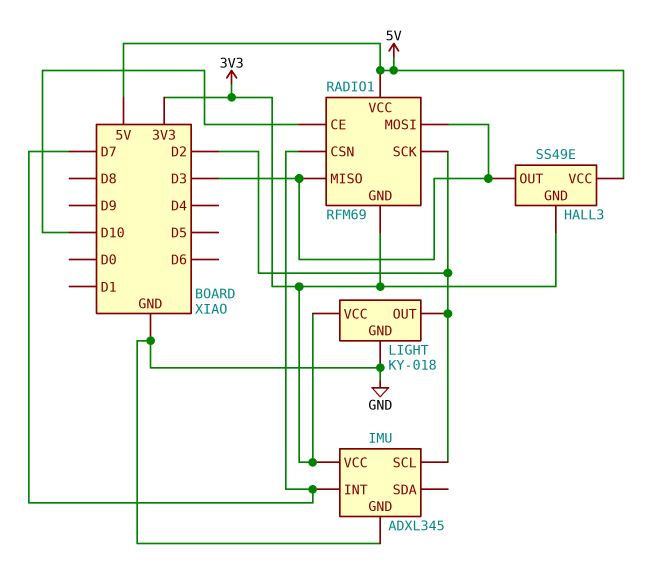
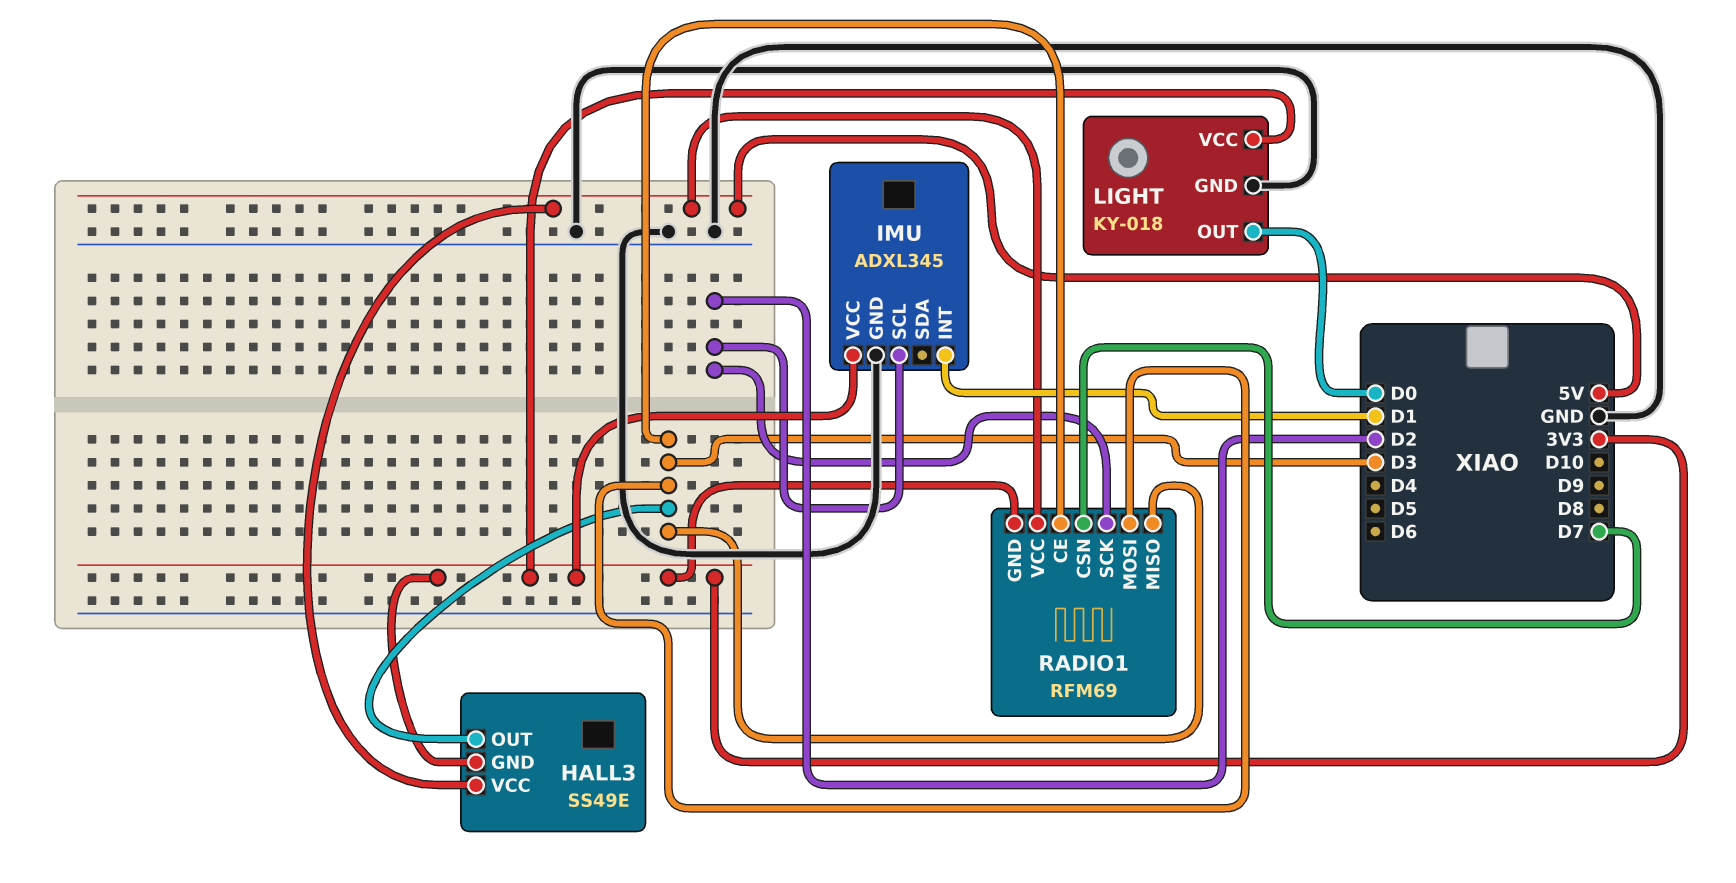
IMU pin INT: D7 -> D1
LIGHT pin OUT: D2 -> D0
RADIO1 pin CE: D10 -> D3

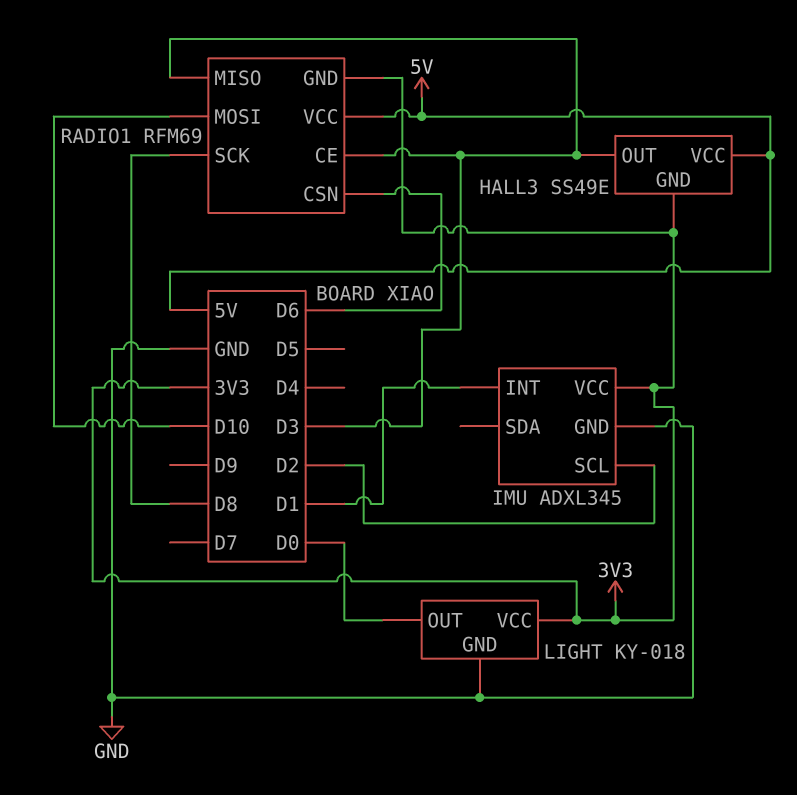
RADIO1 pin CSN: D7 -> D6
RADIO1 pin MOSI: D3 -> D10
RADIO1 pin SCK: D2 -> D8

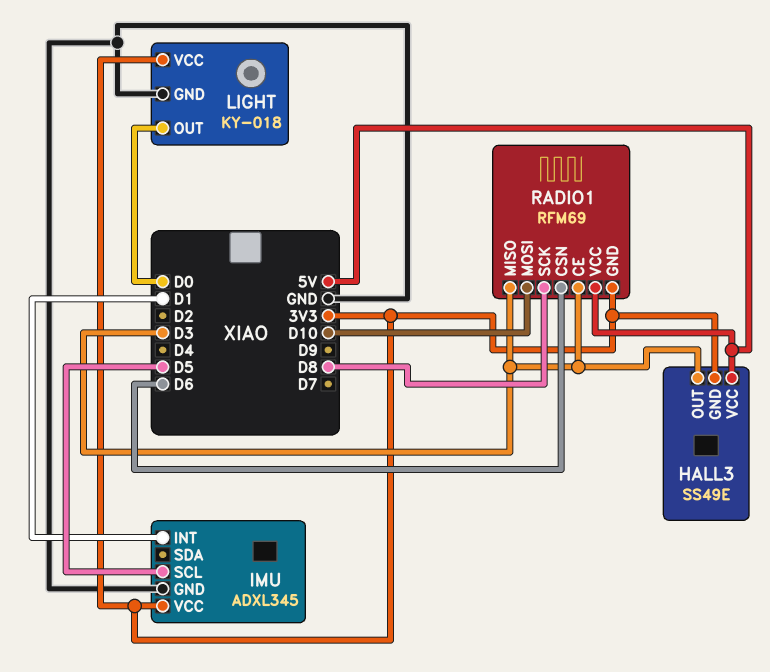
IMU pin SCL: D2 -> D5

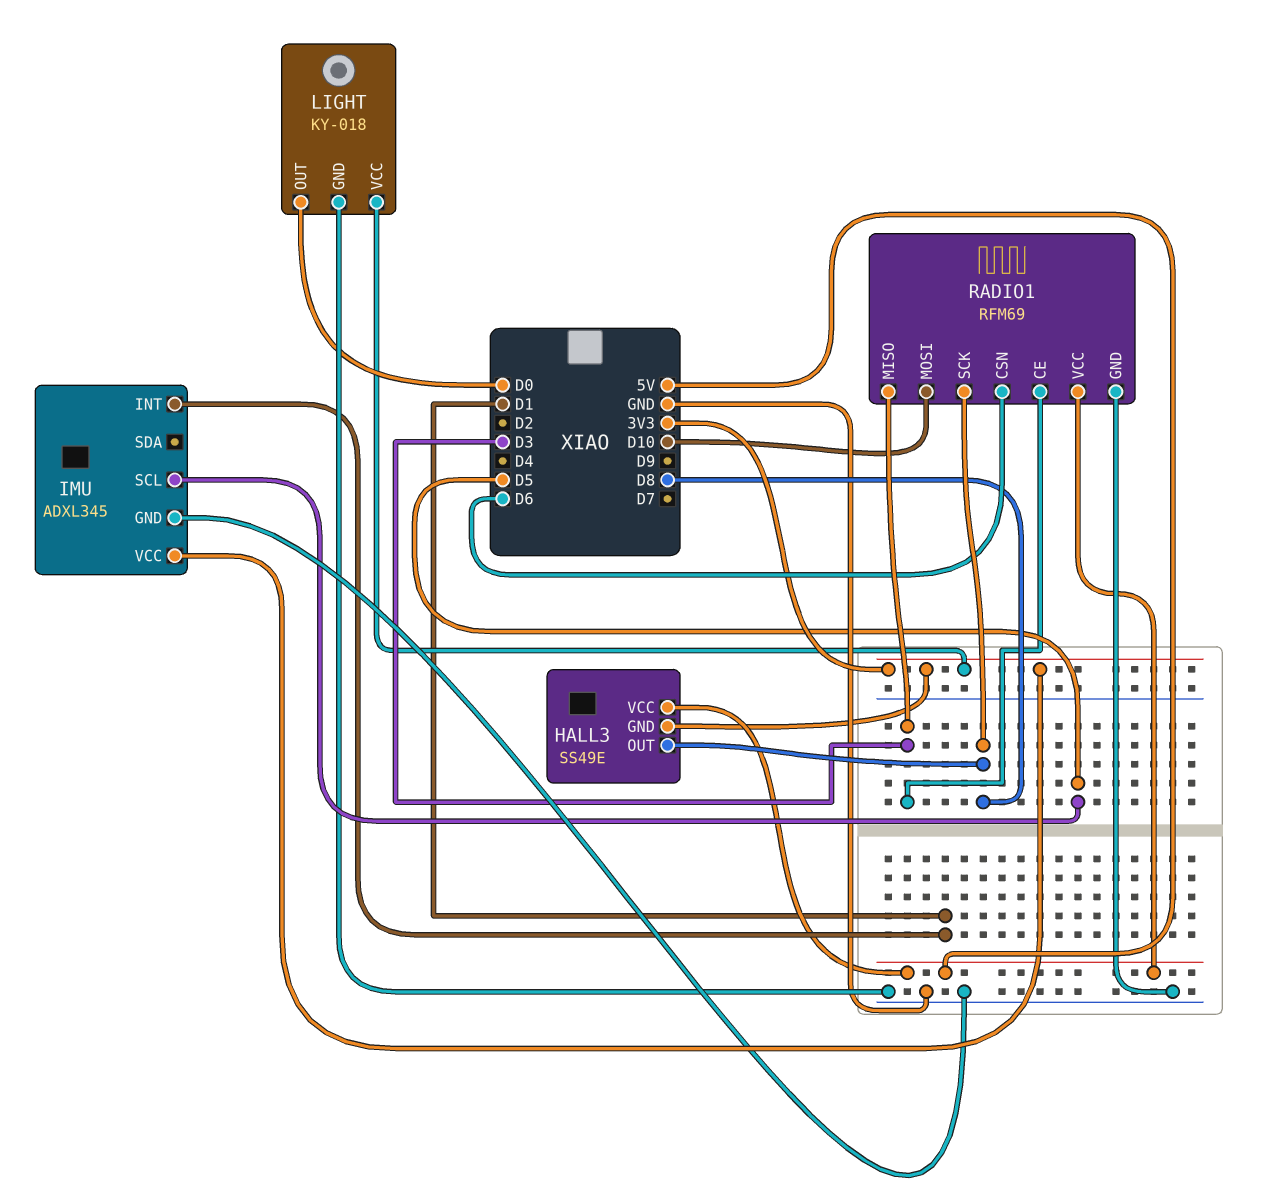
HALL3 pin OUT: D3 -> D8
RADIO1 pin GND: 3V3 -> GND

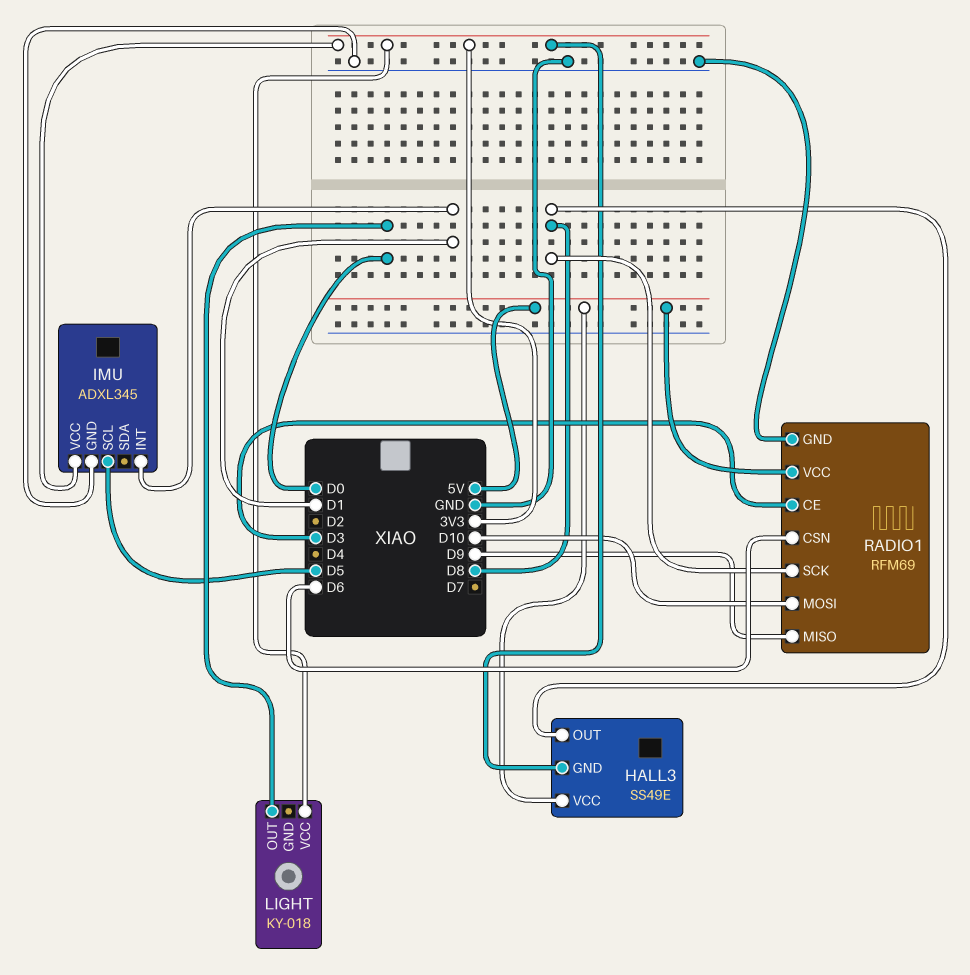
LIGHT pin GND: GND -> none
RADIO1 pin MISO: D3 -> D9

